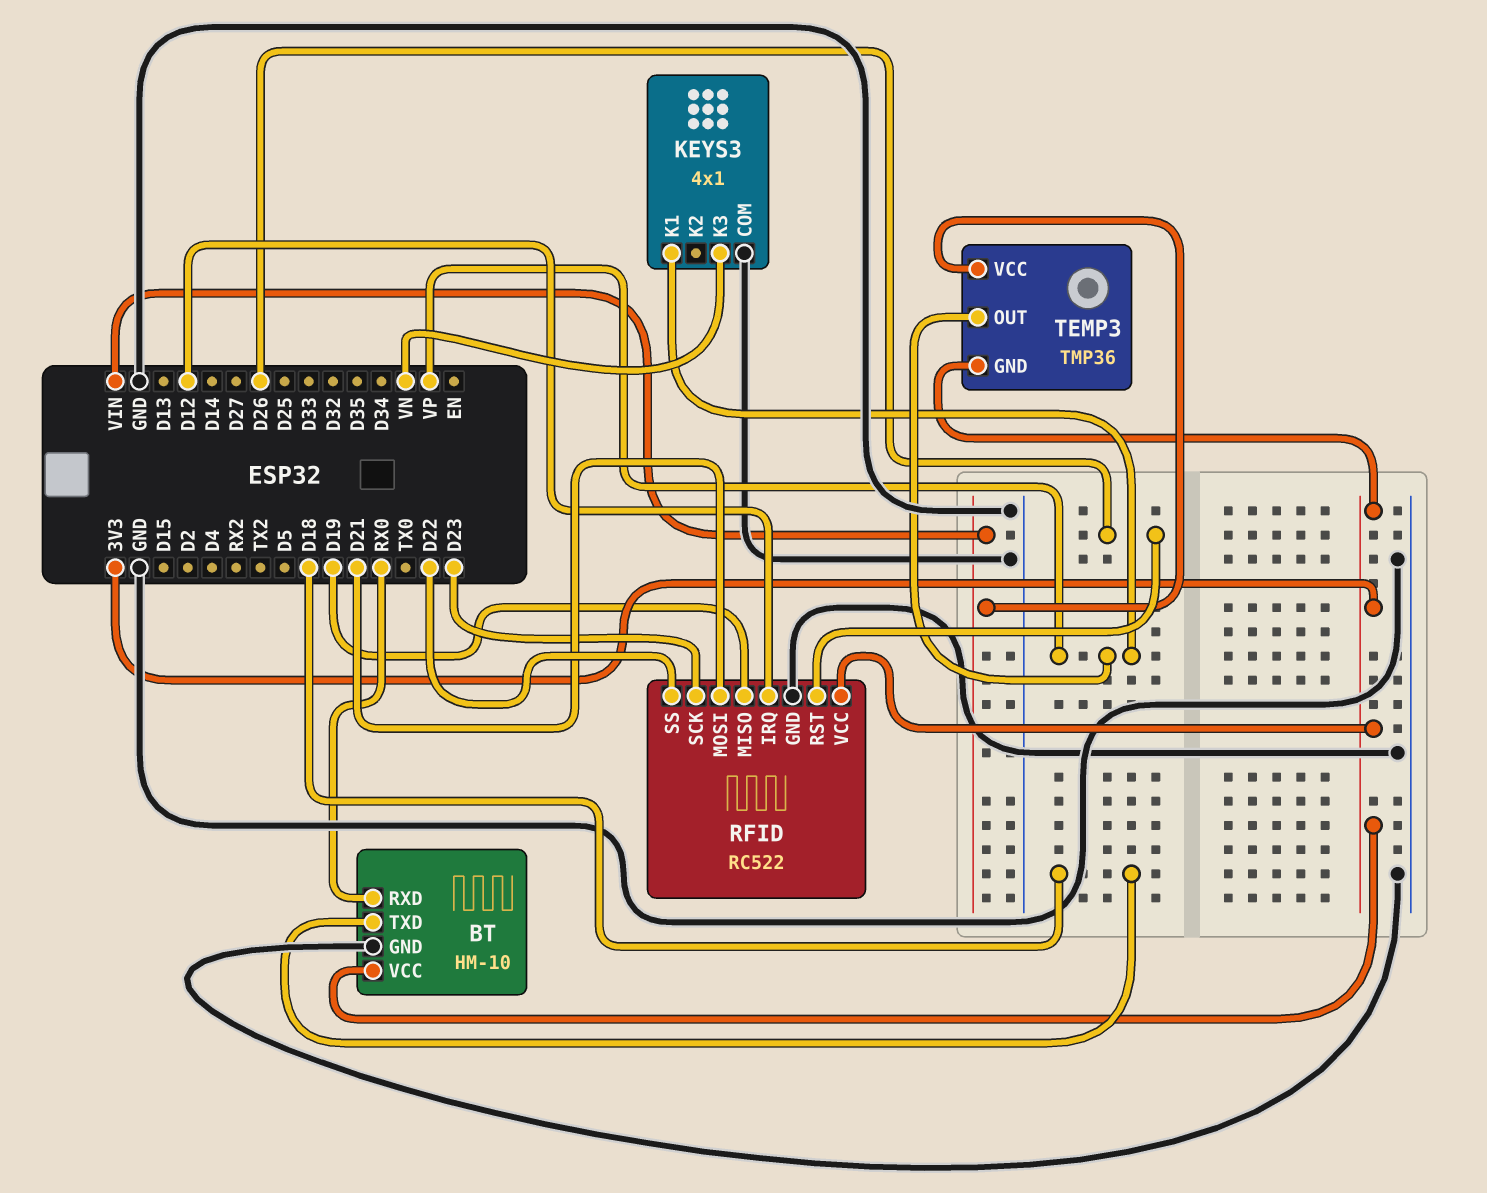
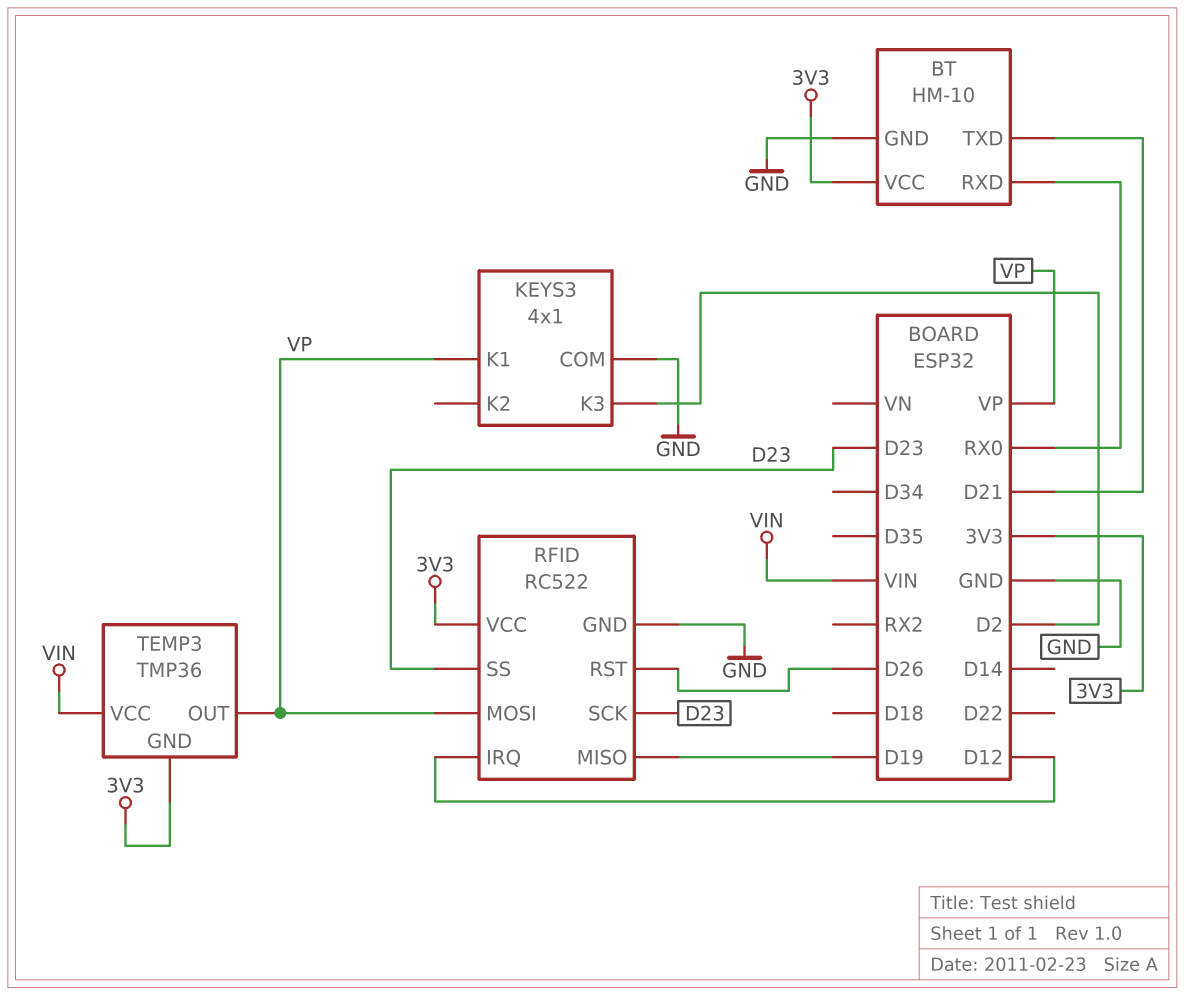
BT pin TXD: D18 -> D21
KEYS3 pin K3: VN -> D2
RFID pin MOSI: D21 -> VP
RFID pin SS: D22 -> D23

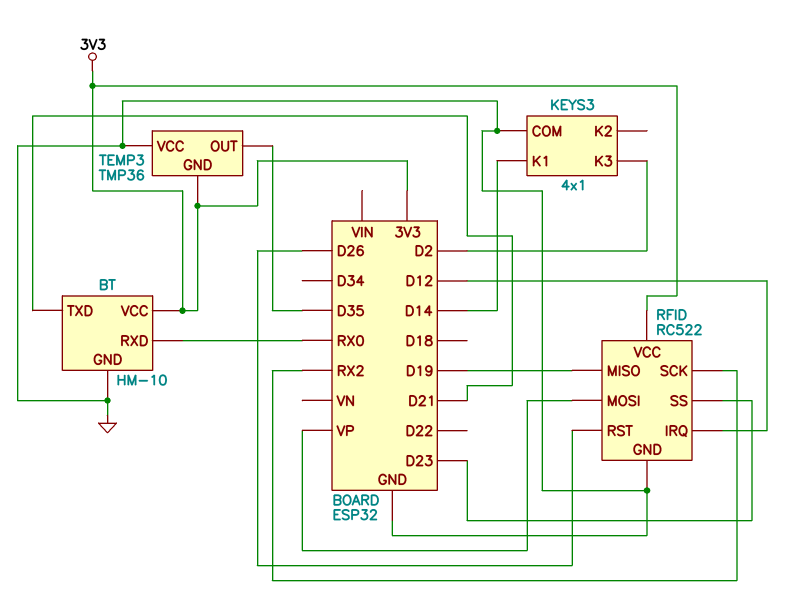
KEYS3 pin K1: VP -> D14
RFID pin SCK: D23 -> RX2
TEMP3 pin OUT: VP -> D35
TEMP3 pin VCC: VIN -> GND

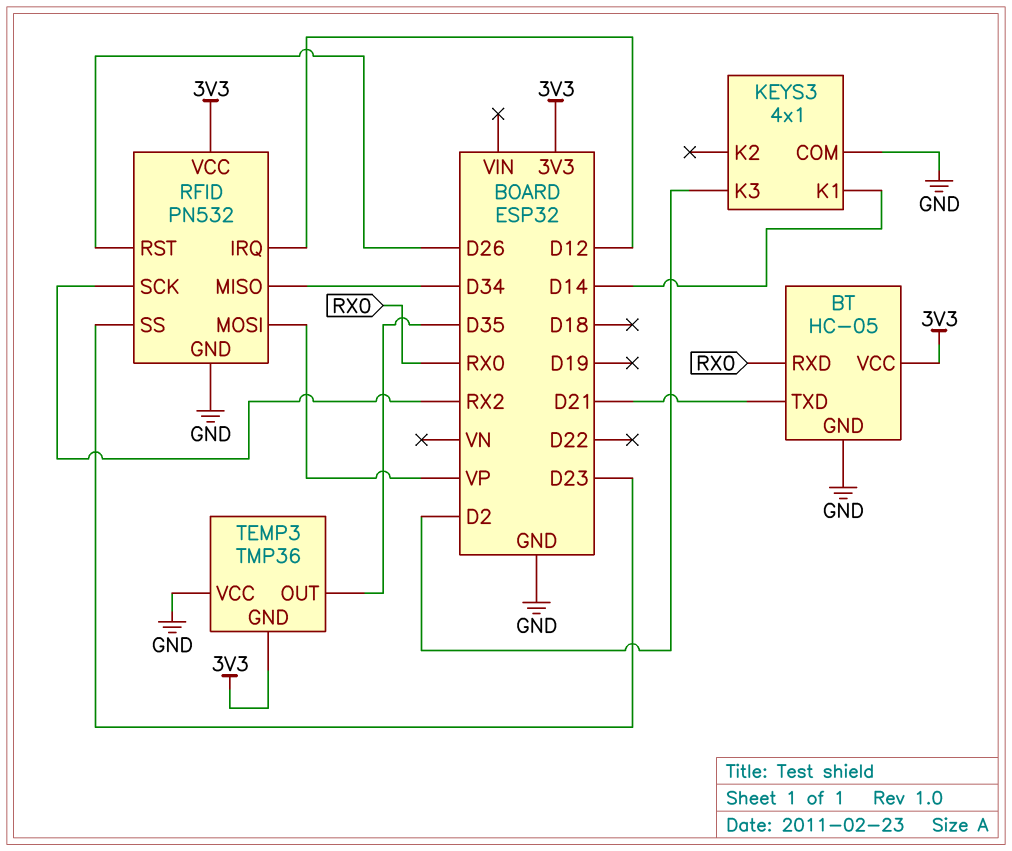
BT: HM-10 -> HC-05
RFID: RC522 -> PN532
RFID pin MISO: D19 -> D34

